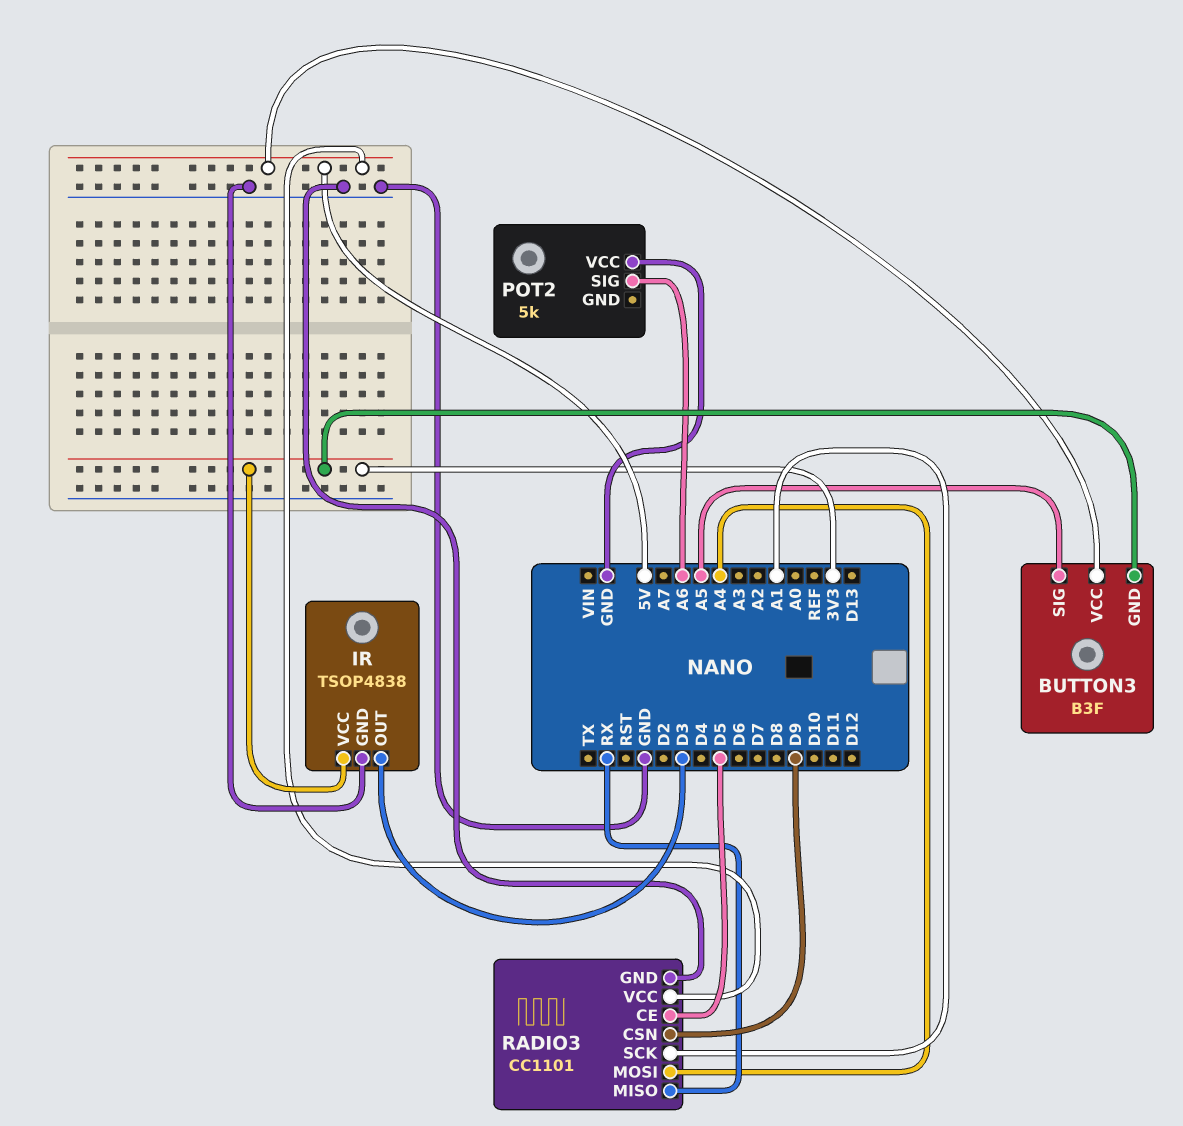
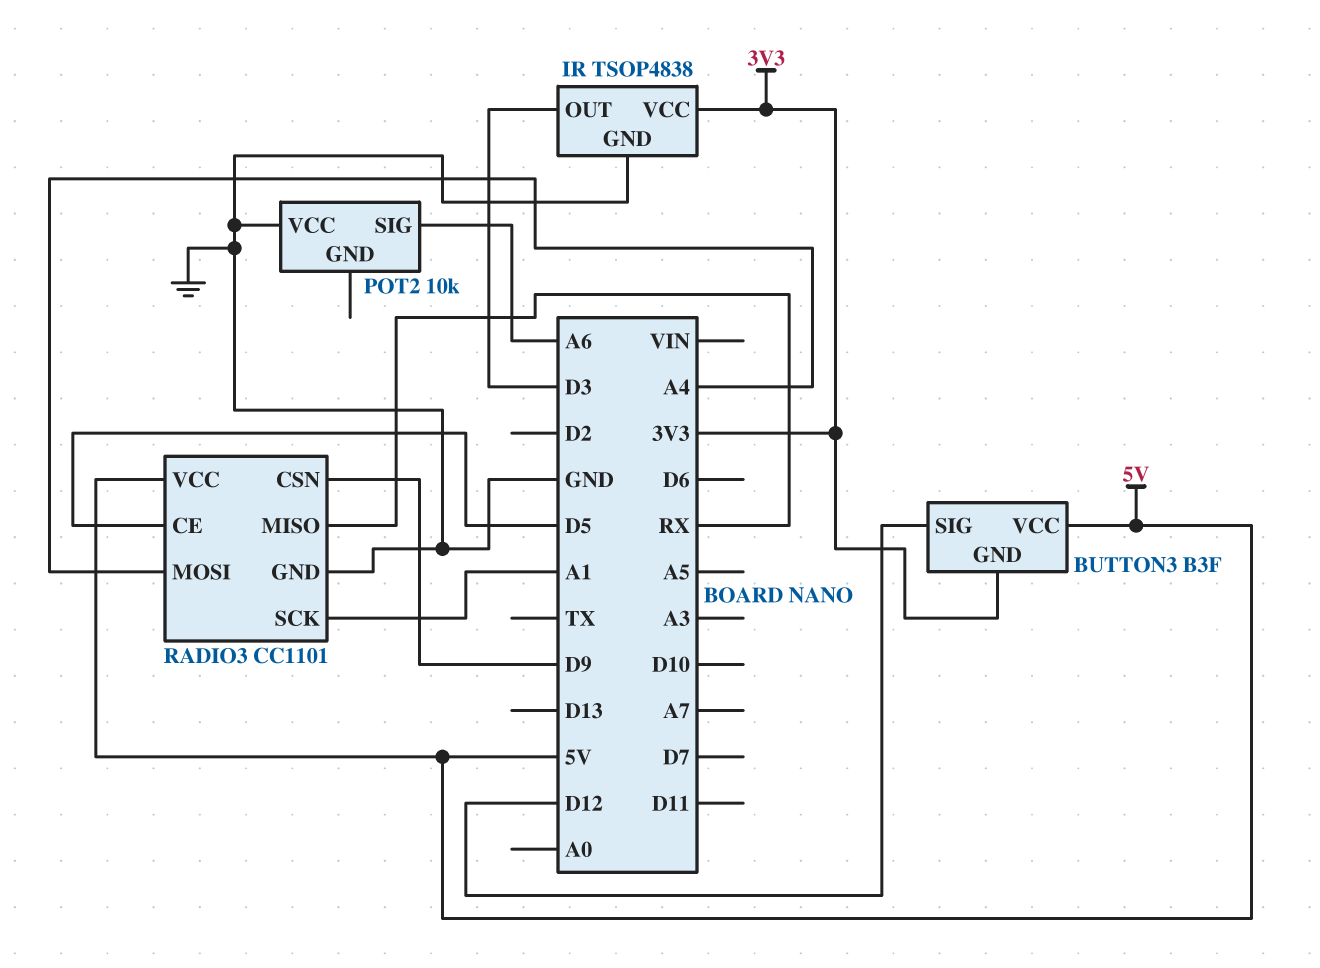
BUTTON3 pin SIG: A5 -> D12
POT2: 5k -> 10k

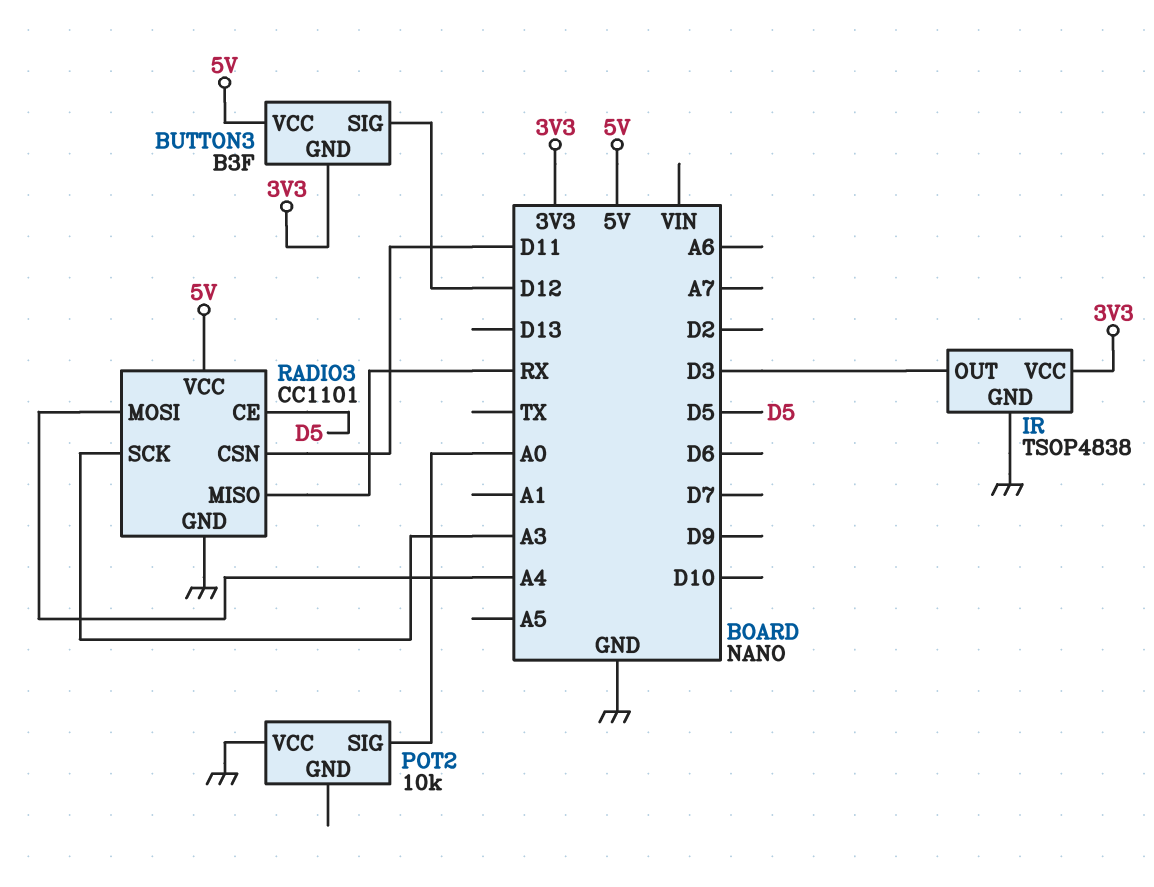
POT2 pin SIG: A6 -> A0
RADIO3 pin CSN: D9 -> D11
RADIO3 pin SCK: A1 -> A3

